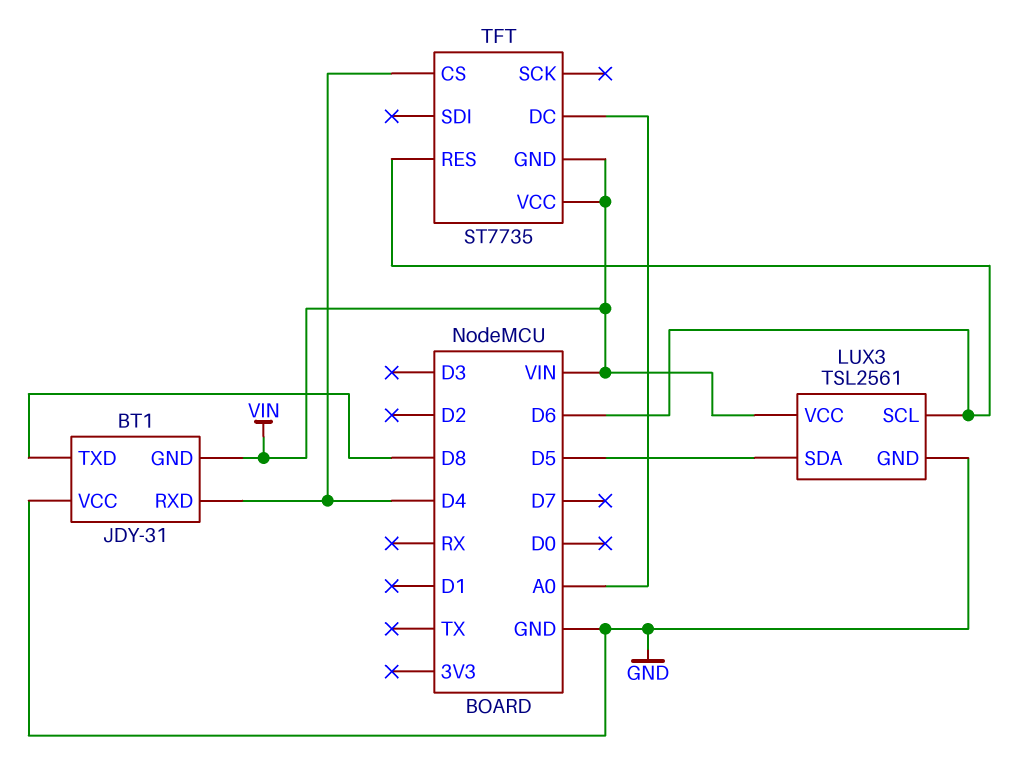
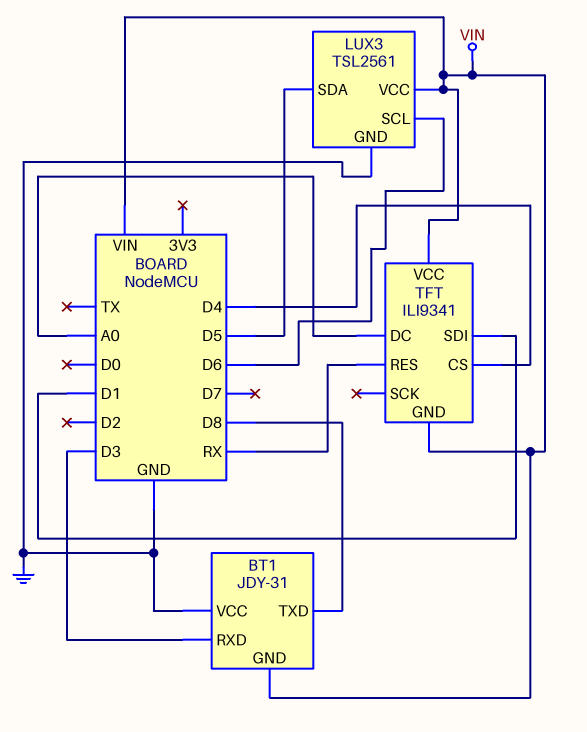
BT1 pin RXD: D4 -> D3
TFT: ST7735 -> ILI9341
TFT pin RES: D6 -> RX
TFT pin SDI: none -> D1

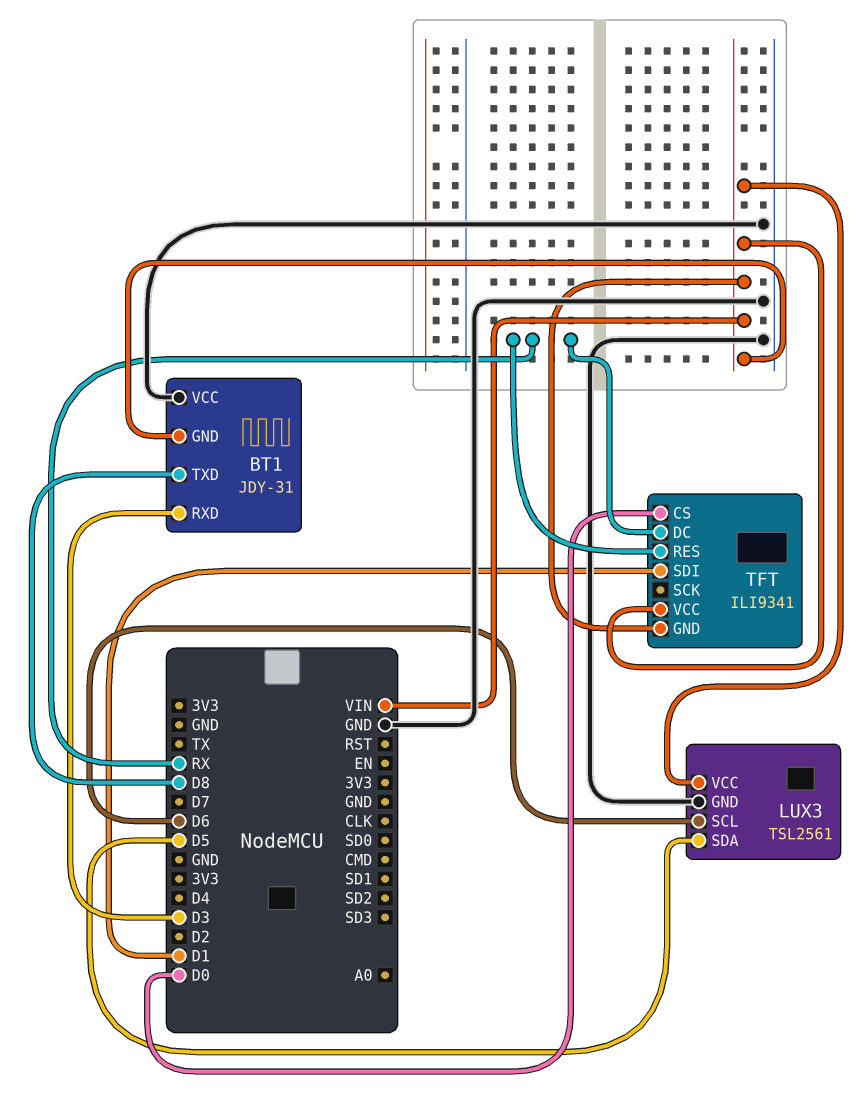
TFT pin CS: D4 -> D0
TFT pin DC: A0 -> RX

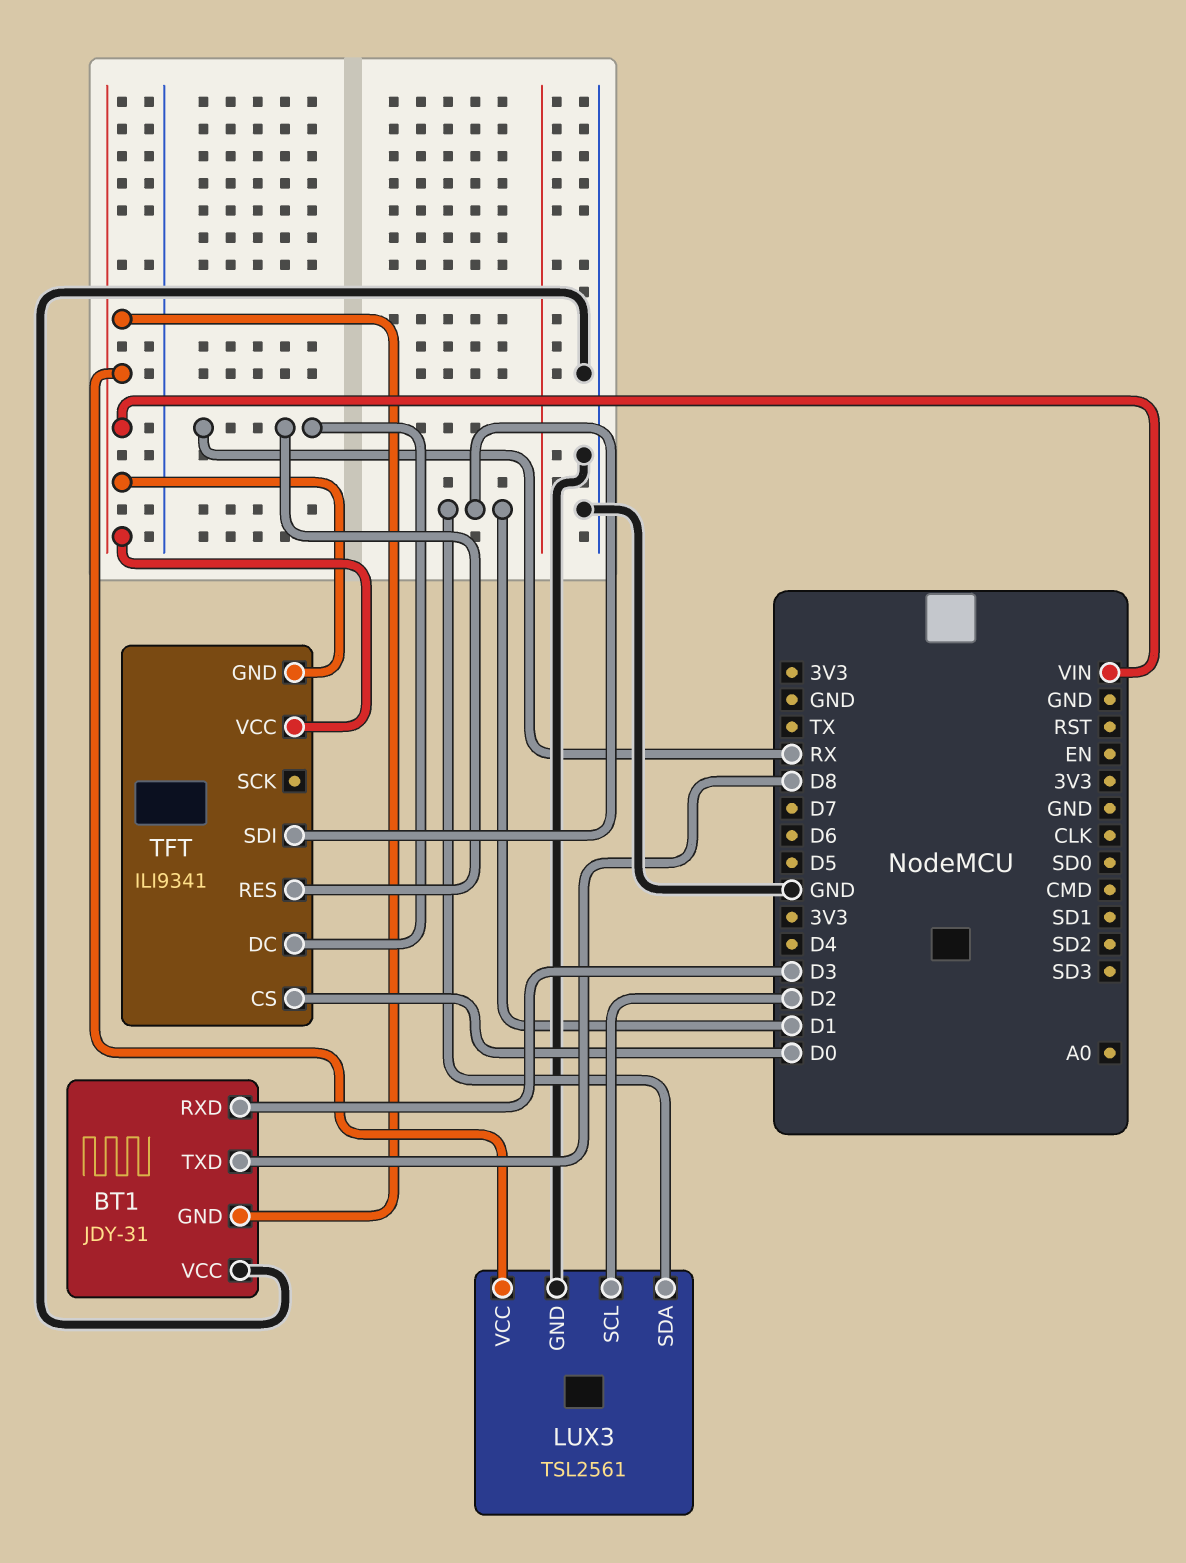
LUX3 pin SCL: D6 -> D2
LUX3 pin SDA: D5 -> D1

